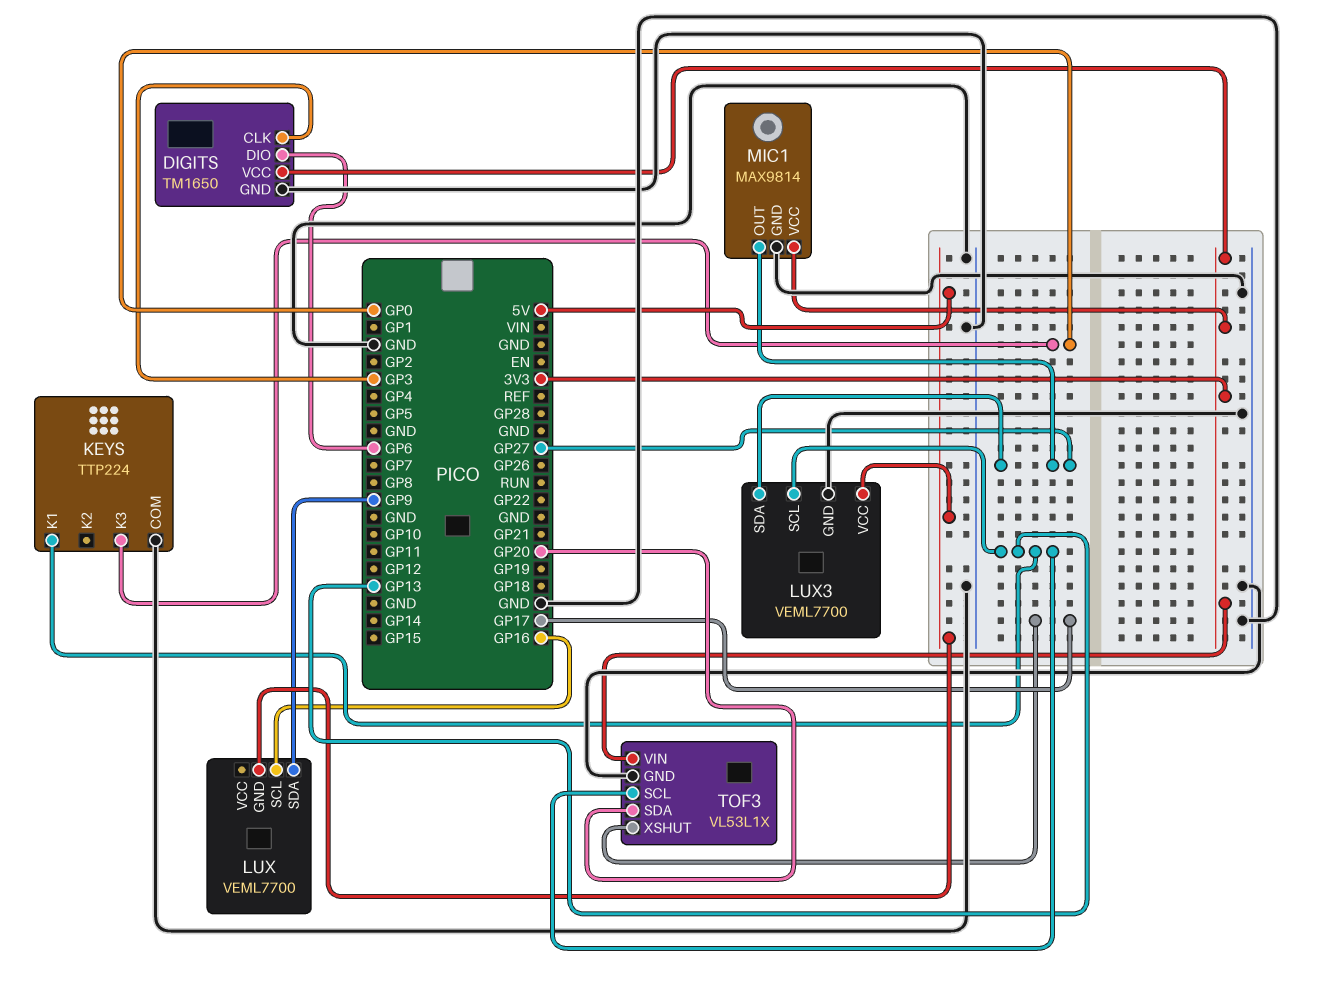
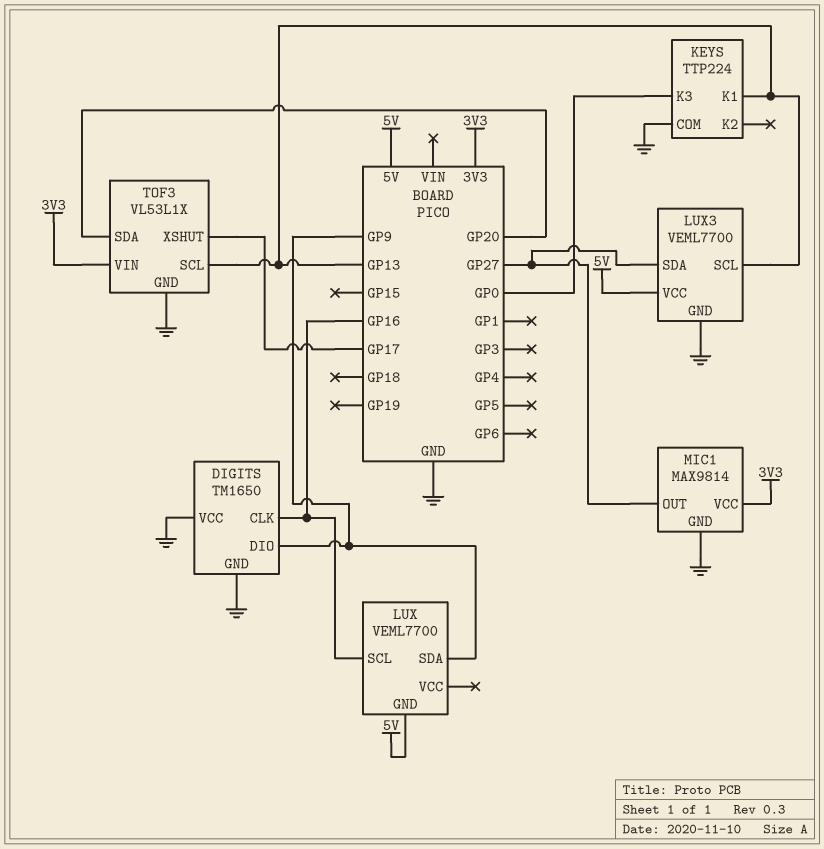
DIGITS pin CLK: GP3 -> GP16
DIGITS pin DIO: GP6 -> GP9
DIGITS pin VCC: 3V3 -> GND

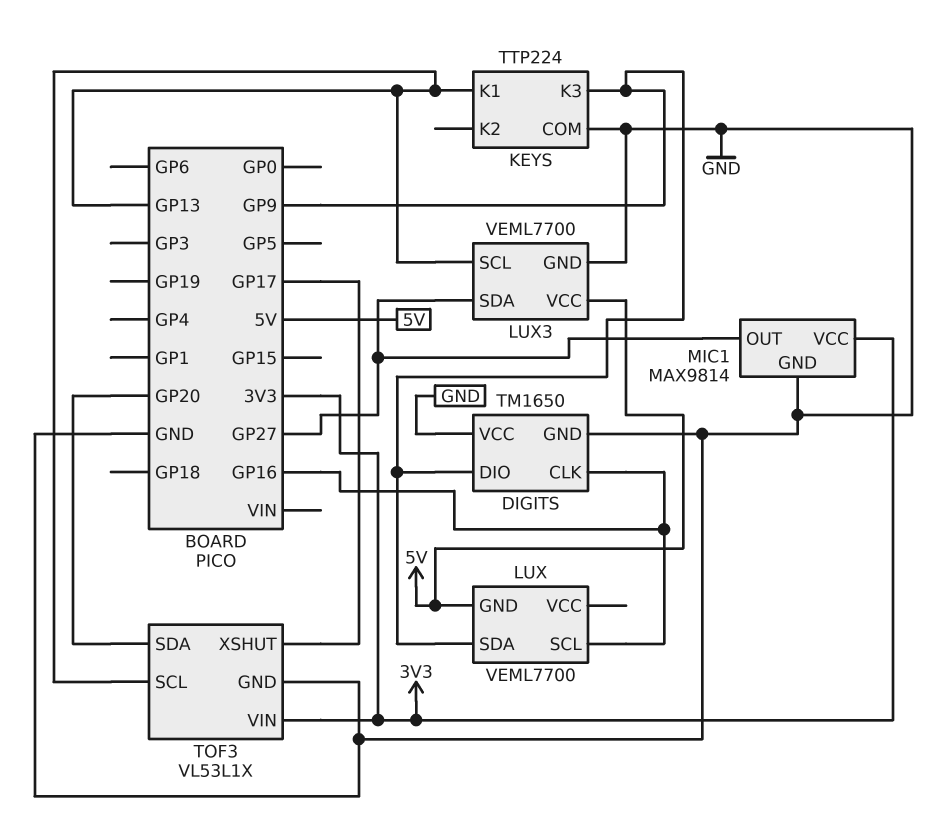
KEYS pin K3: GP0 -> GP9

